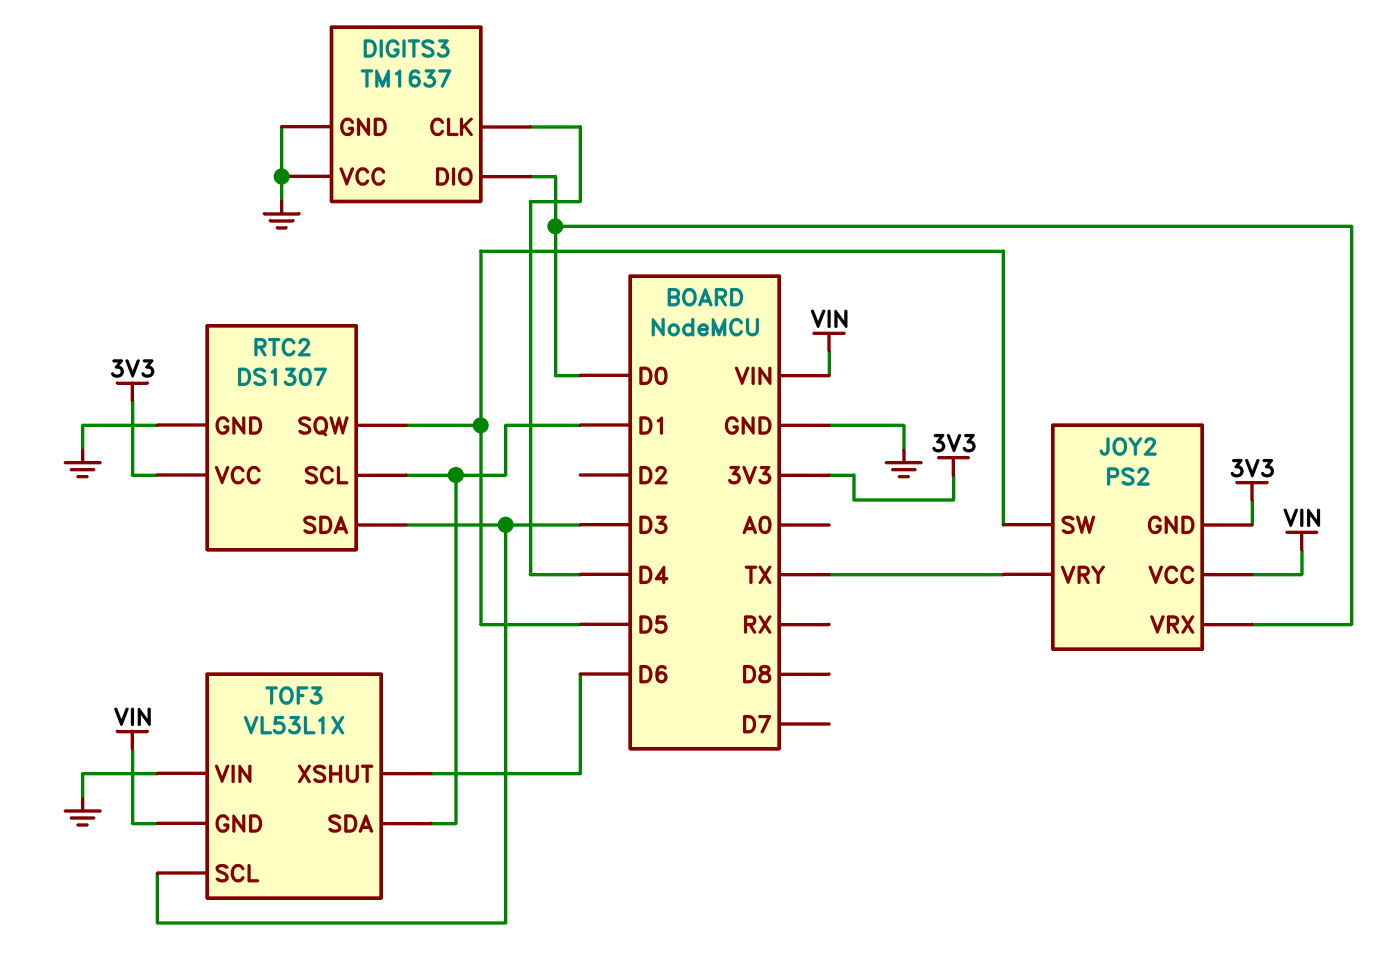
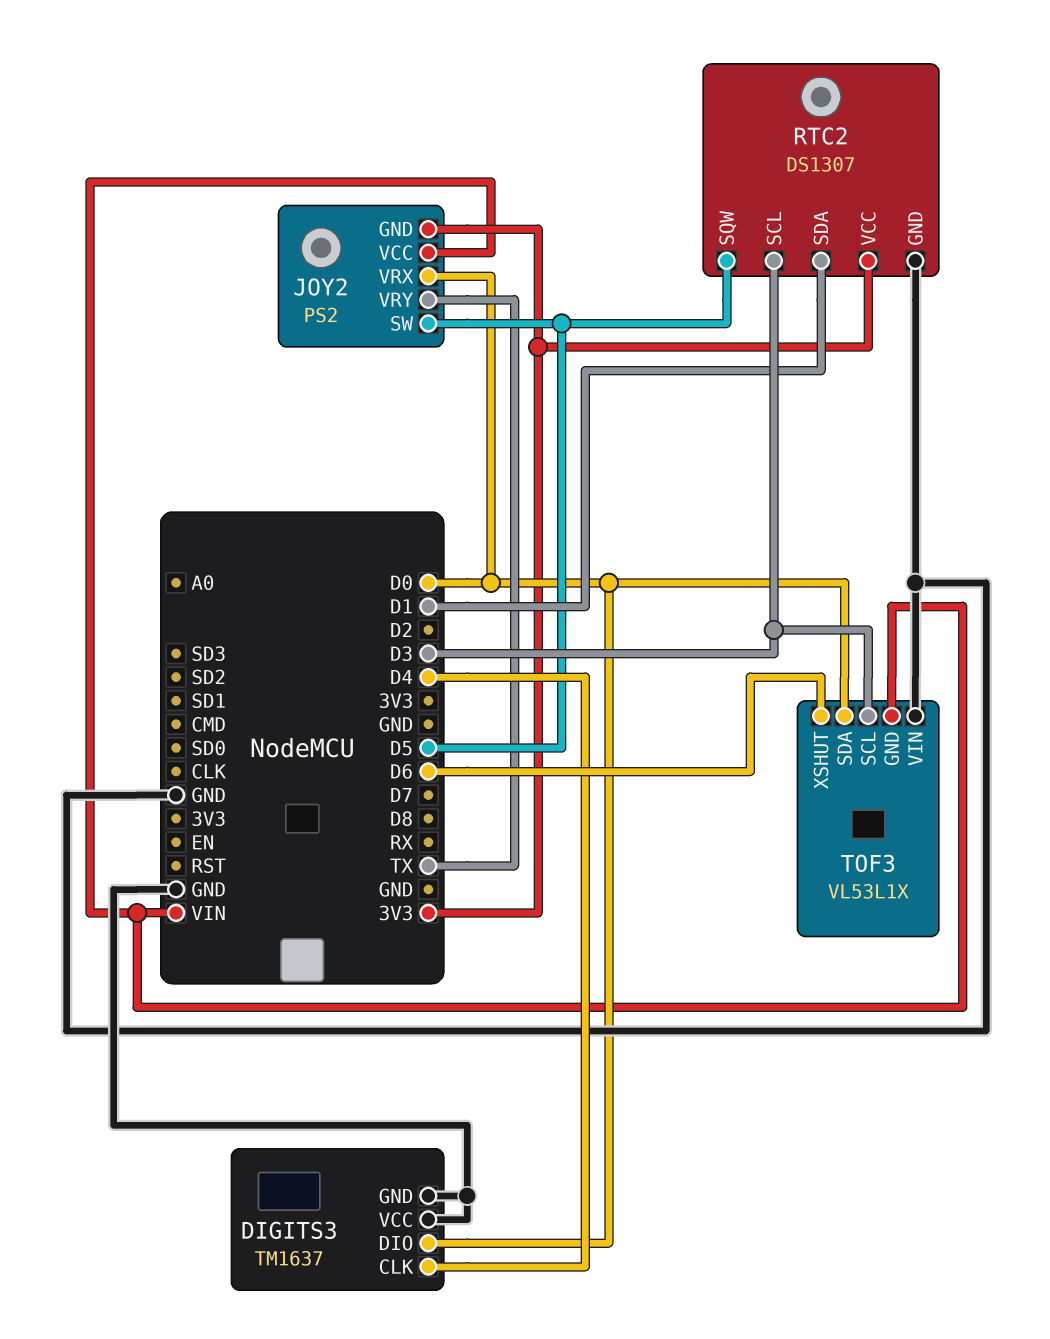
RTC2 pin SCL: D1 -> D3
RTC2 pin SDA: D3 -> D1
TOF3 pin SDA: D1 -> D0

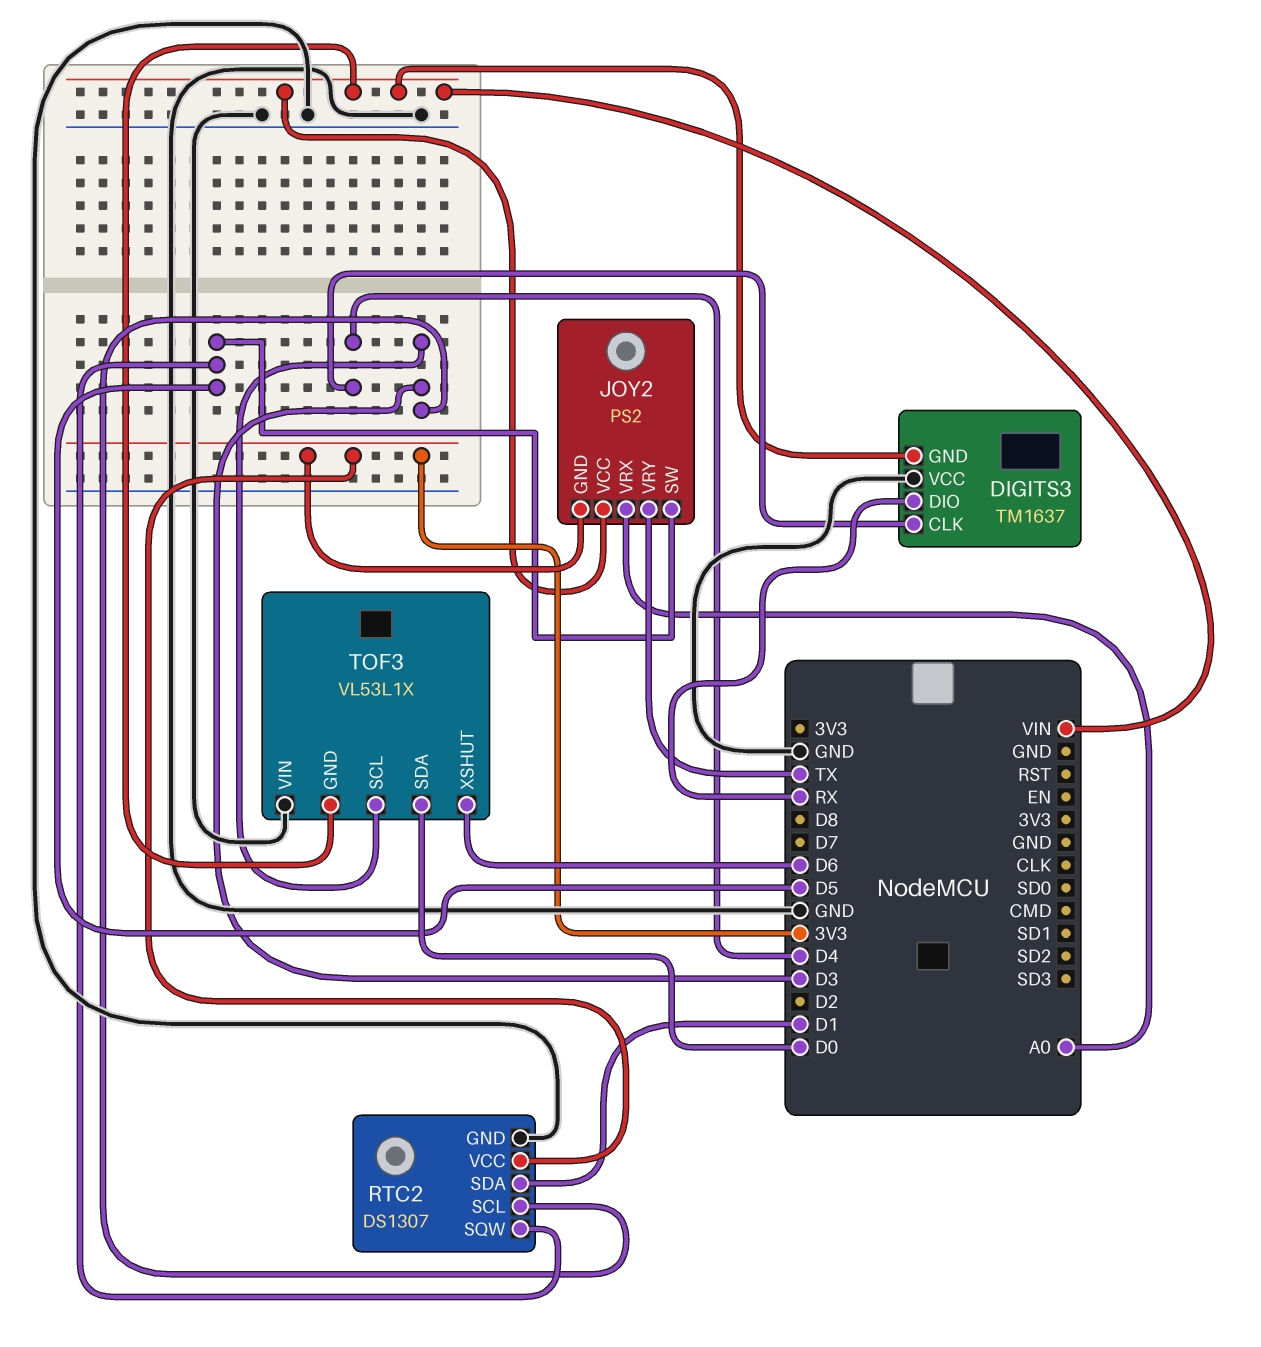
DIGITS3 pin DIO: D0 -> RX
DIGITS3 pin GND: GND -> VIN
JOY2 pin VRX: D0 -> A0

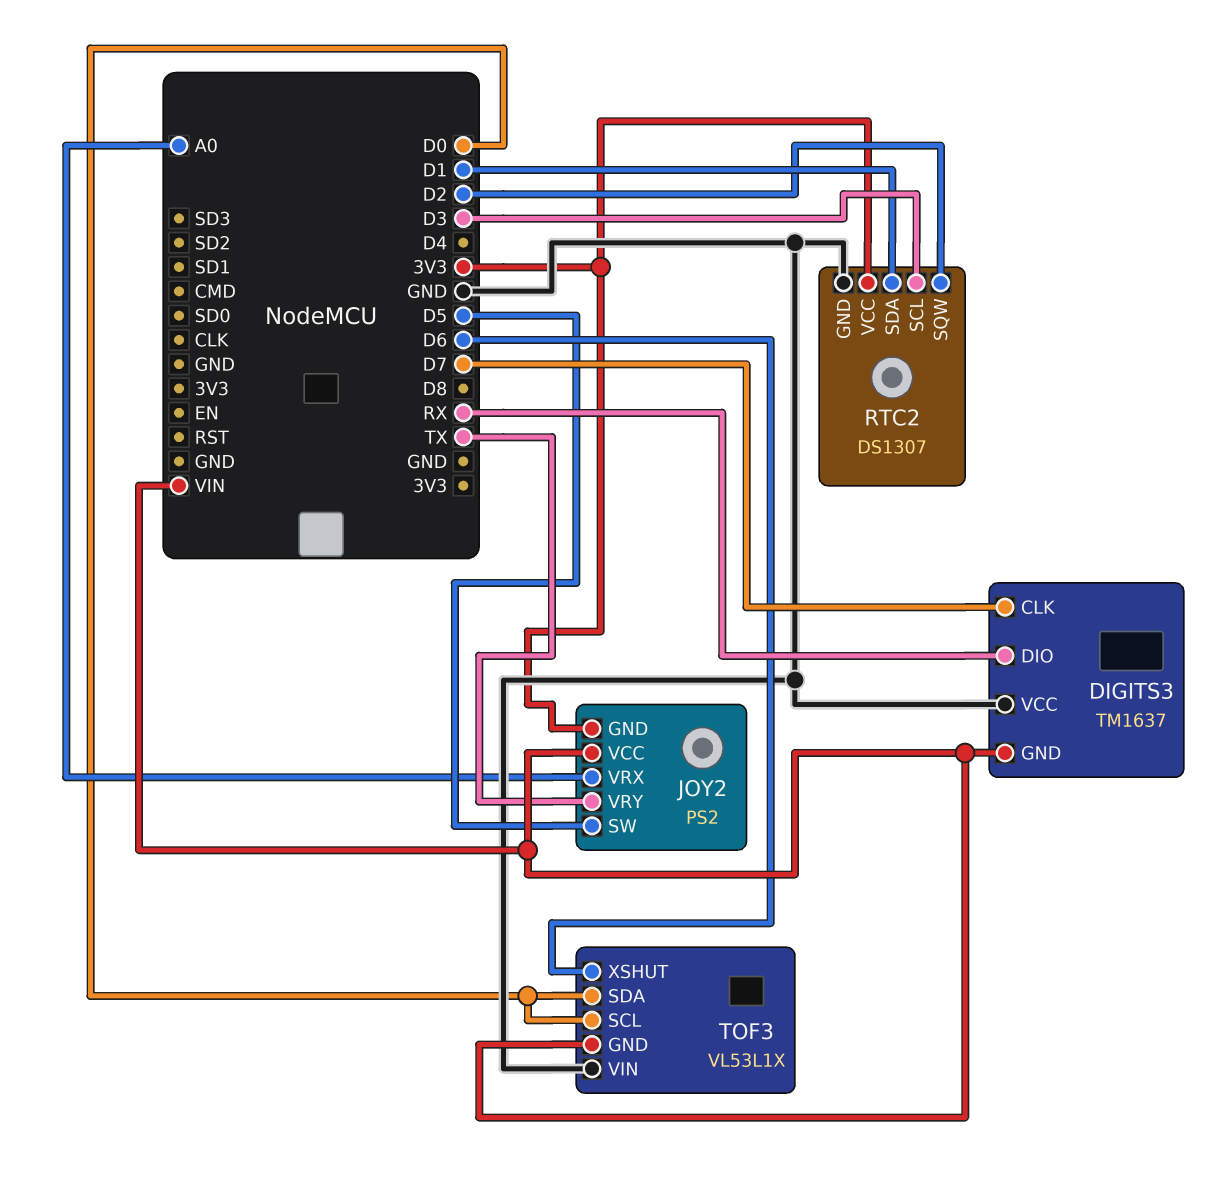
DIGITS3 pin CLK: D4 -> D7
RTC2 pin SQW: D5 -> D2
TOF3 pin SCL: D3 -> D0

